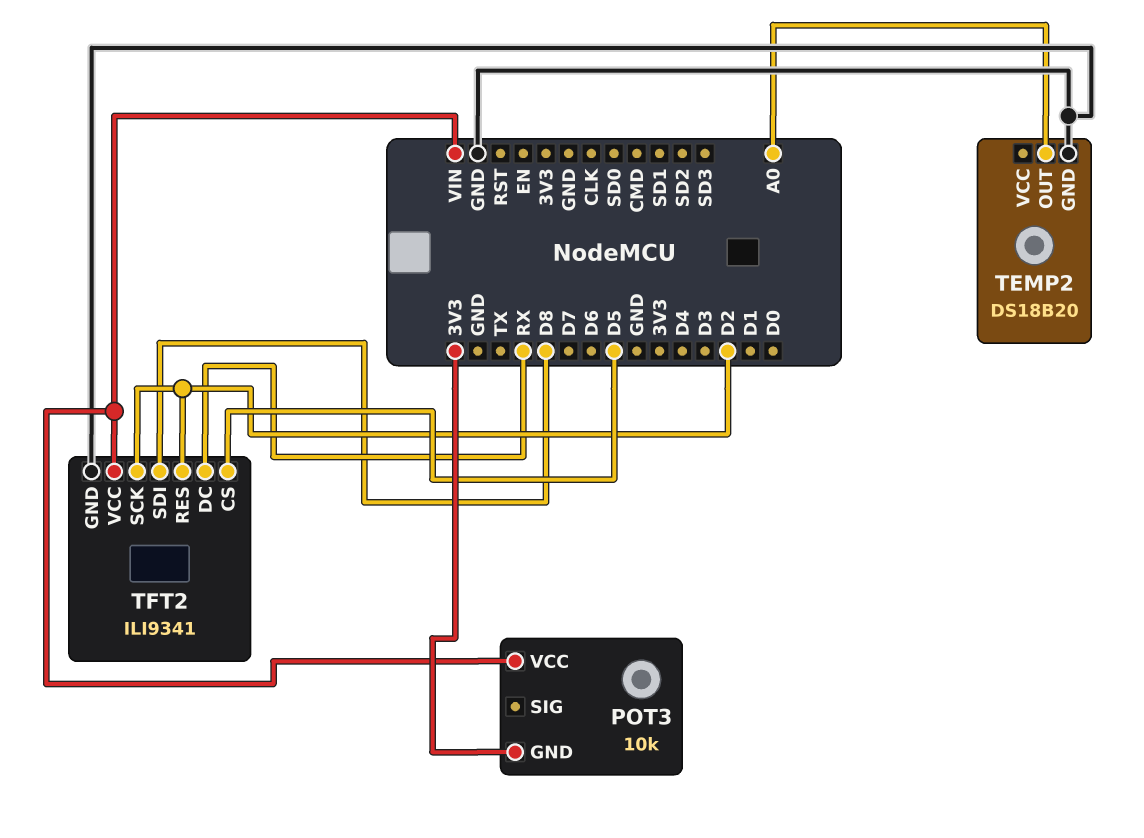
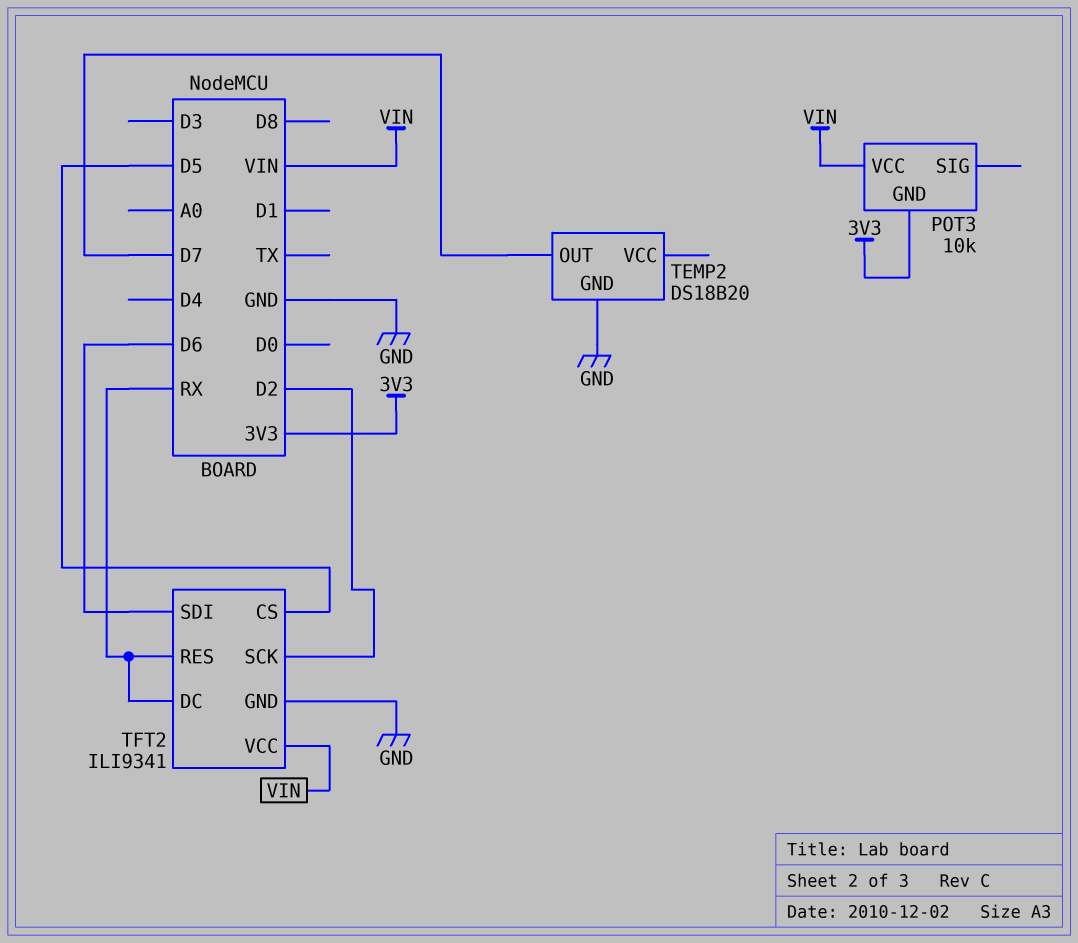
TEMP2 pin OUT: A0 -> D7
TFT2 pin RES: D2 -> RX
TFT2 pin SDI: D8 -> D6

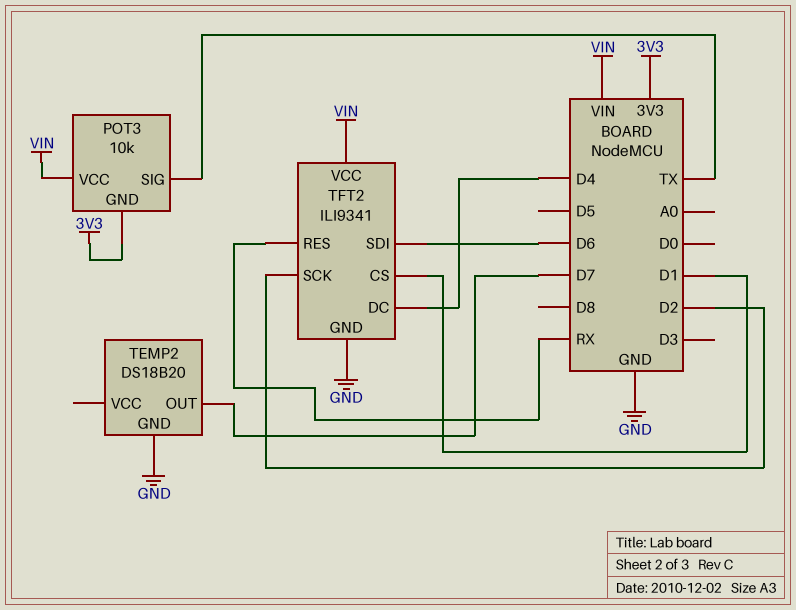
POT3 pin SIG: none -> TX
TFT2 pin CS: D5 -> D1
TFT2 pin DC: RX -> D4

